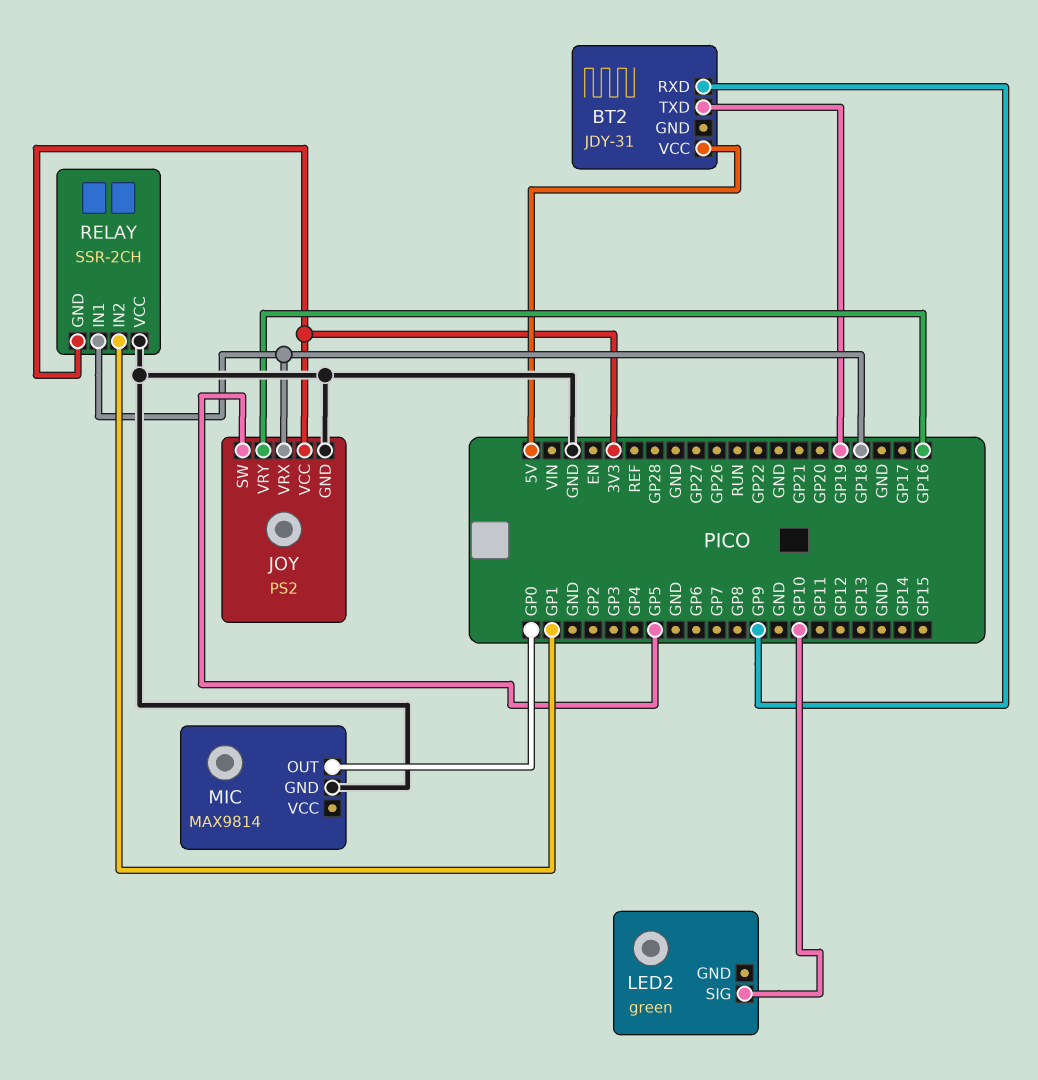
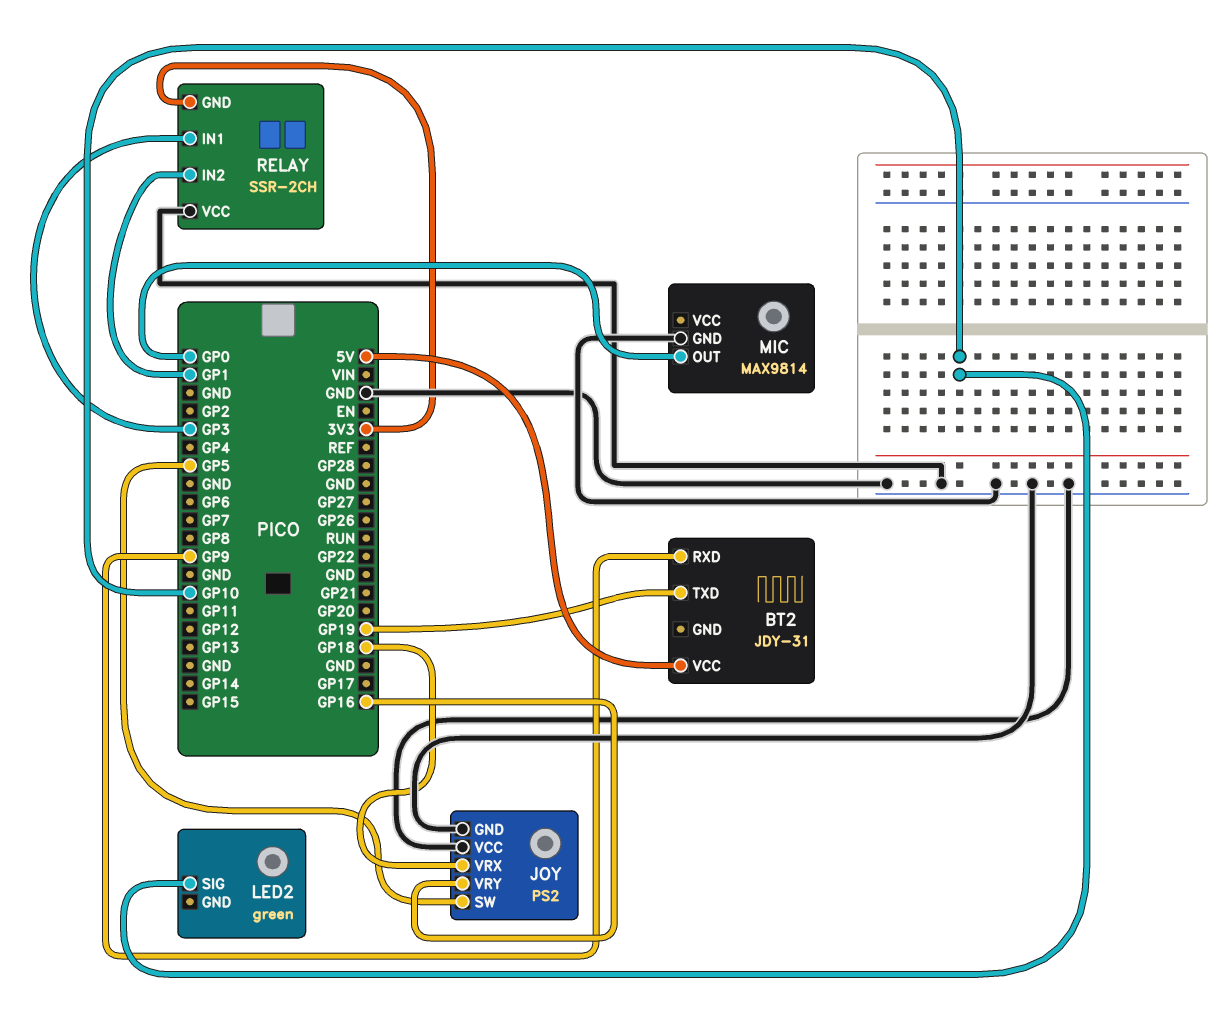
JOY pin VCC: 3V3 -> GND
RELAY pin IN1: GP18 -> GP3

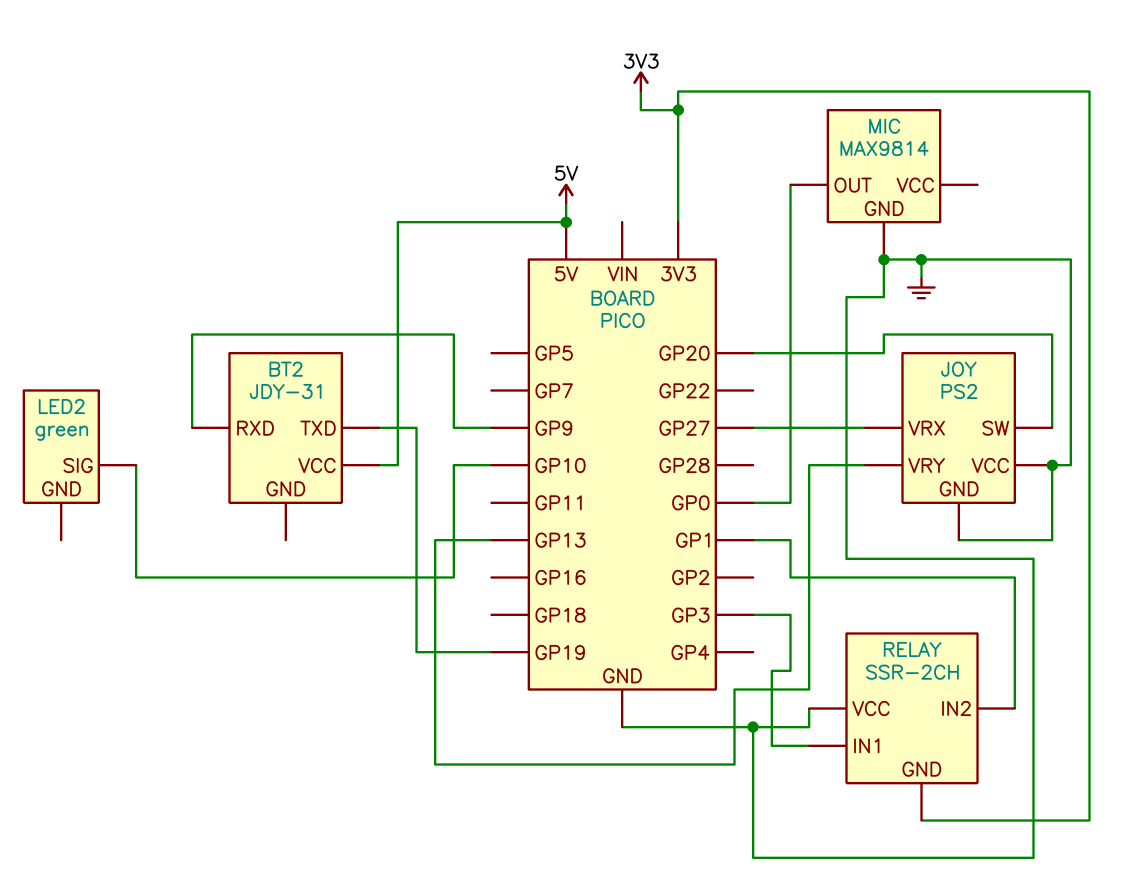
JOY pin SW: GP5 -> GP20
JOY pin VRX: GP18 -> GP27
JOY pin VRY: GP16 -> GP13

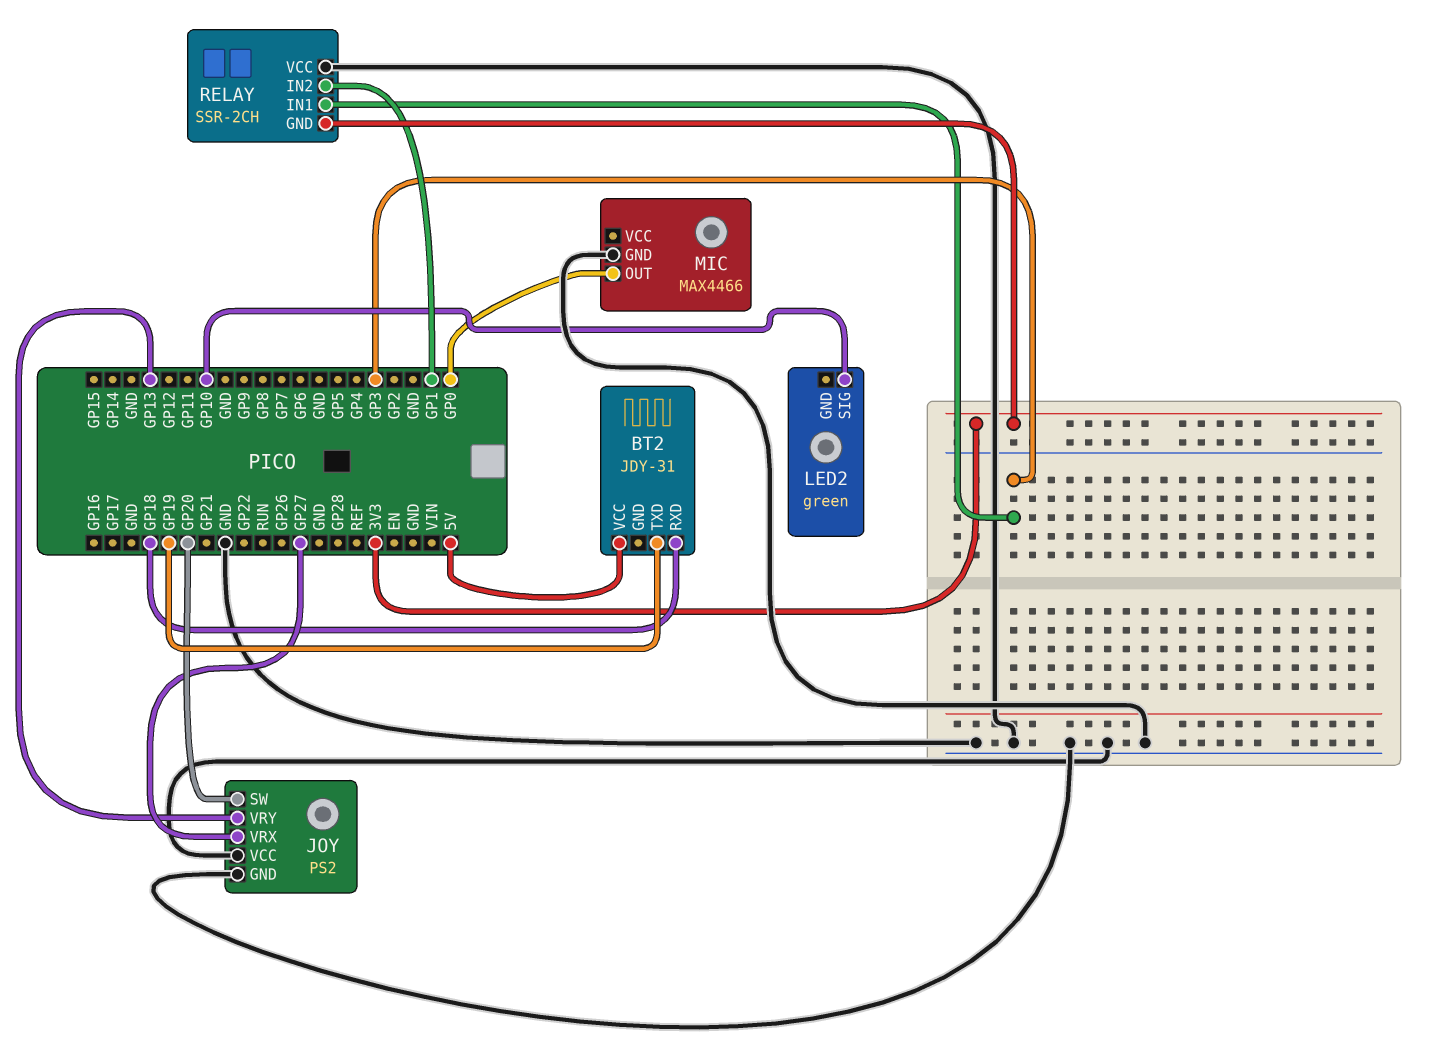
BT2 pin RXD: GP9 -> GP18
MIC: MAX9814 -> MAX4466

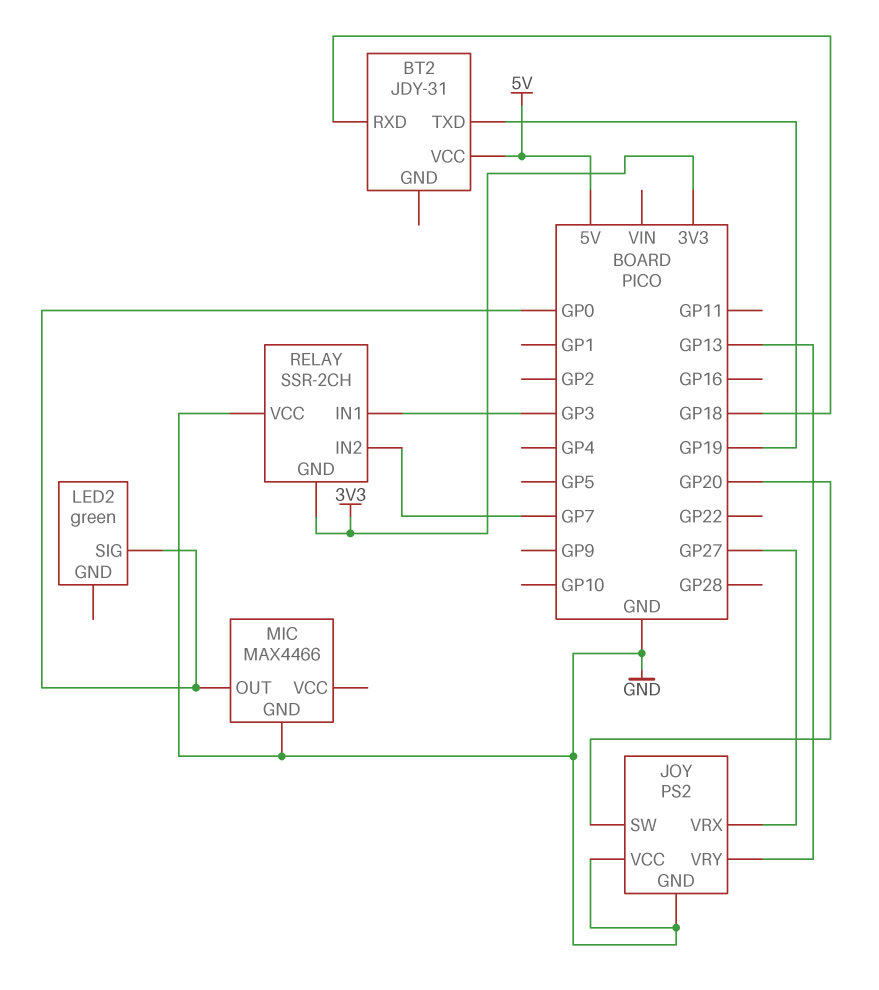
LED2 pin SIG: GP10 -> GP0
RELAY pin IN2: GP1 -> GP7

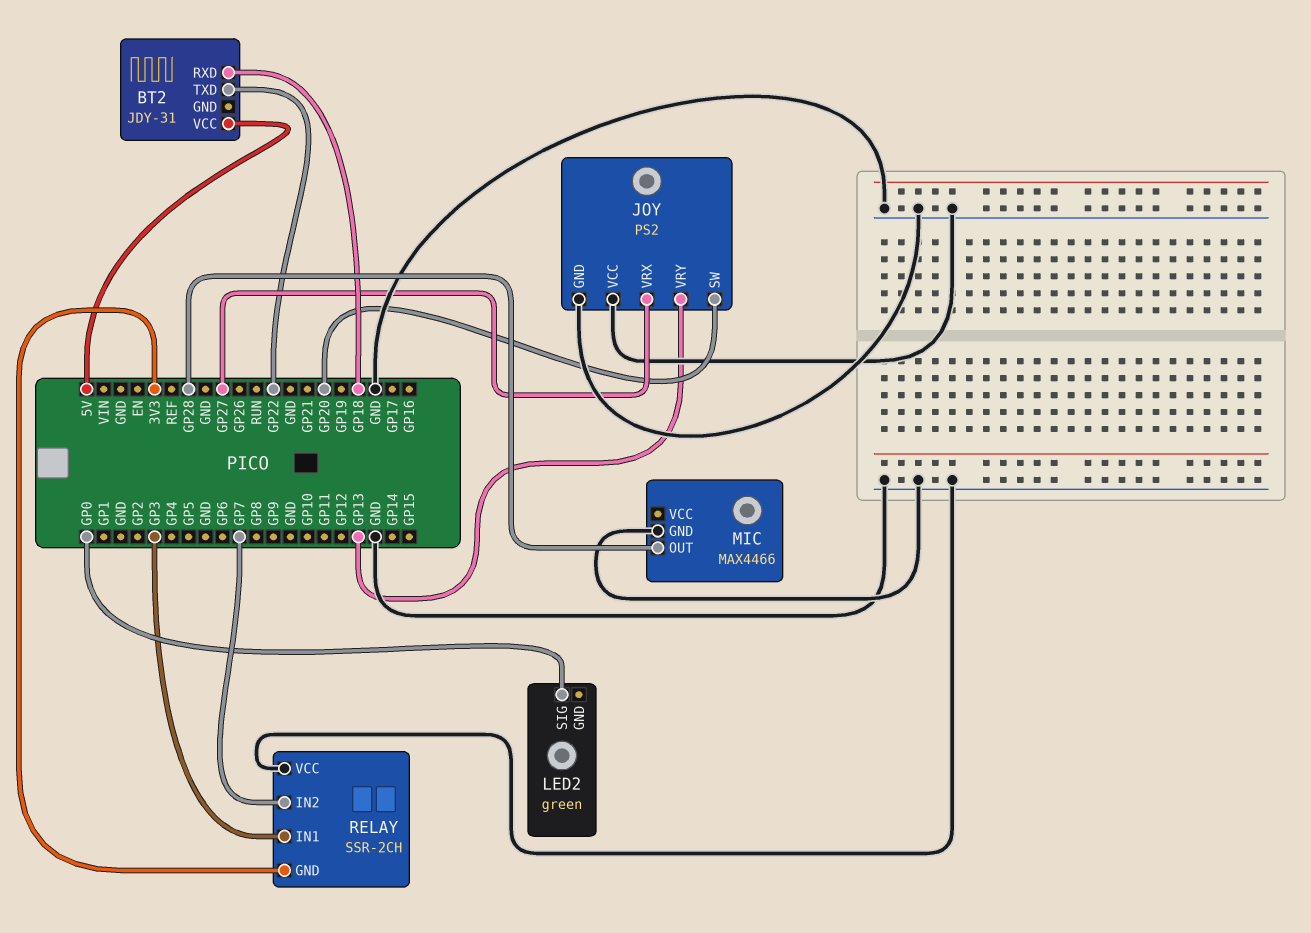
BT2 pin TXD: GP19 -> GP22
MIC pin OUT: GP0 -> GP28

